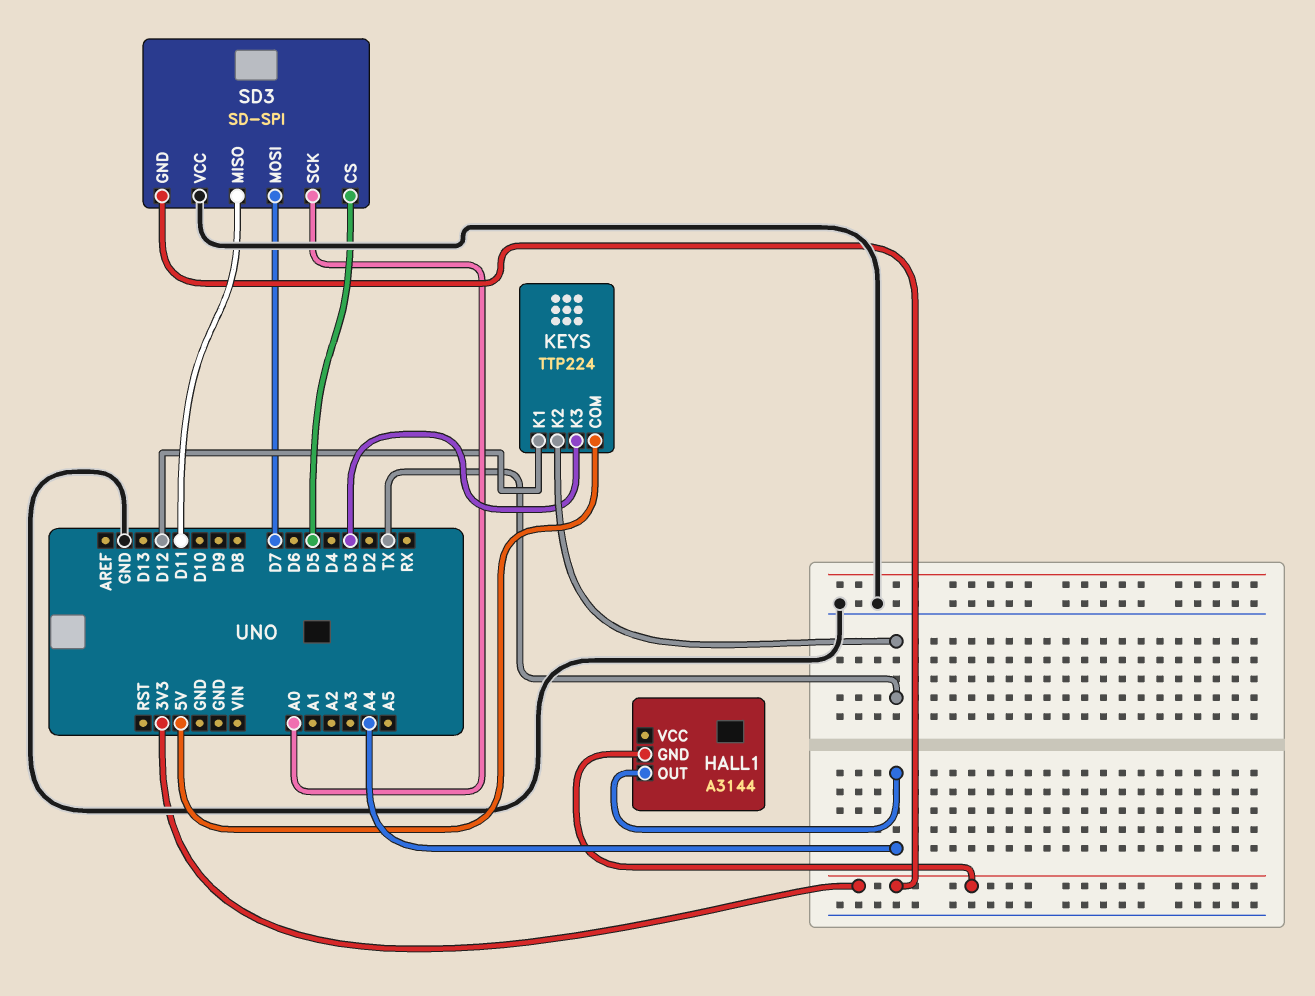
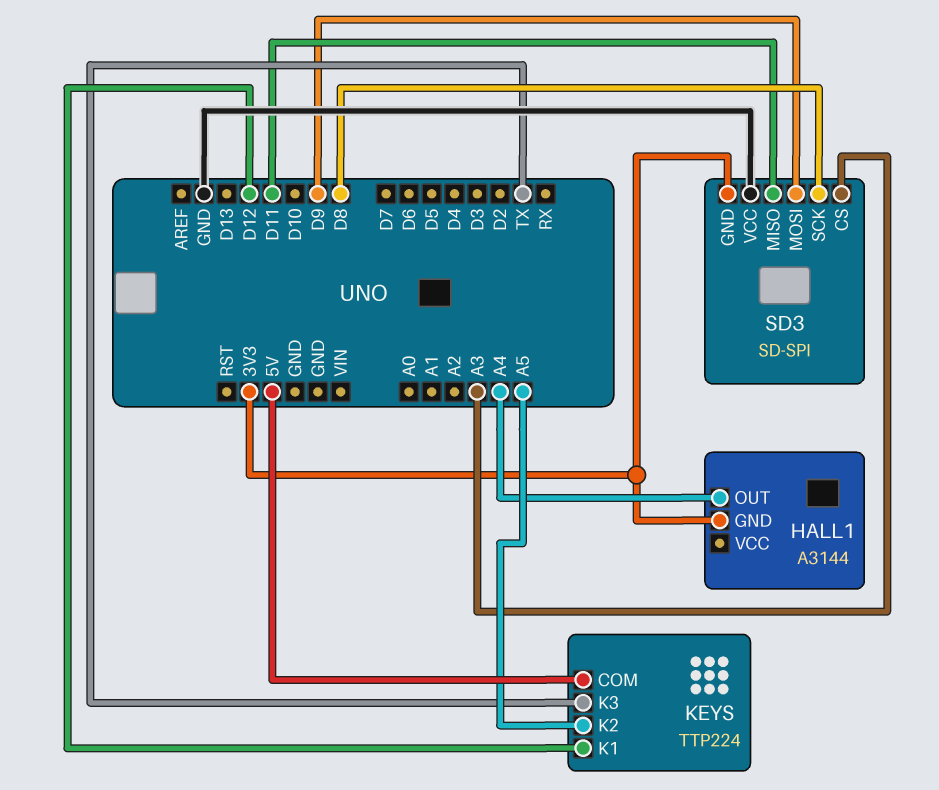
KEYS pin K2: TX -> A5
KEYS pin K3: D3 -> TX
SD3 pin CS: D5 -> A3
SD3 pin MOSI: D7 -> D9
SD3 pin SCK: A0 -> D8

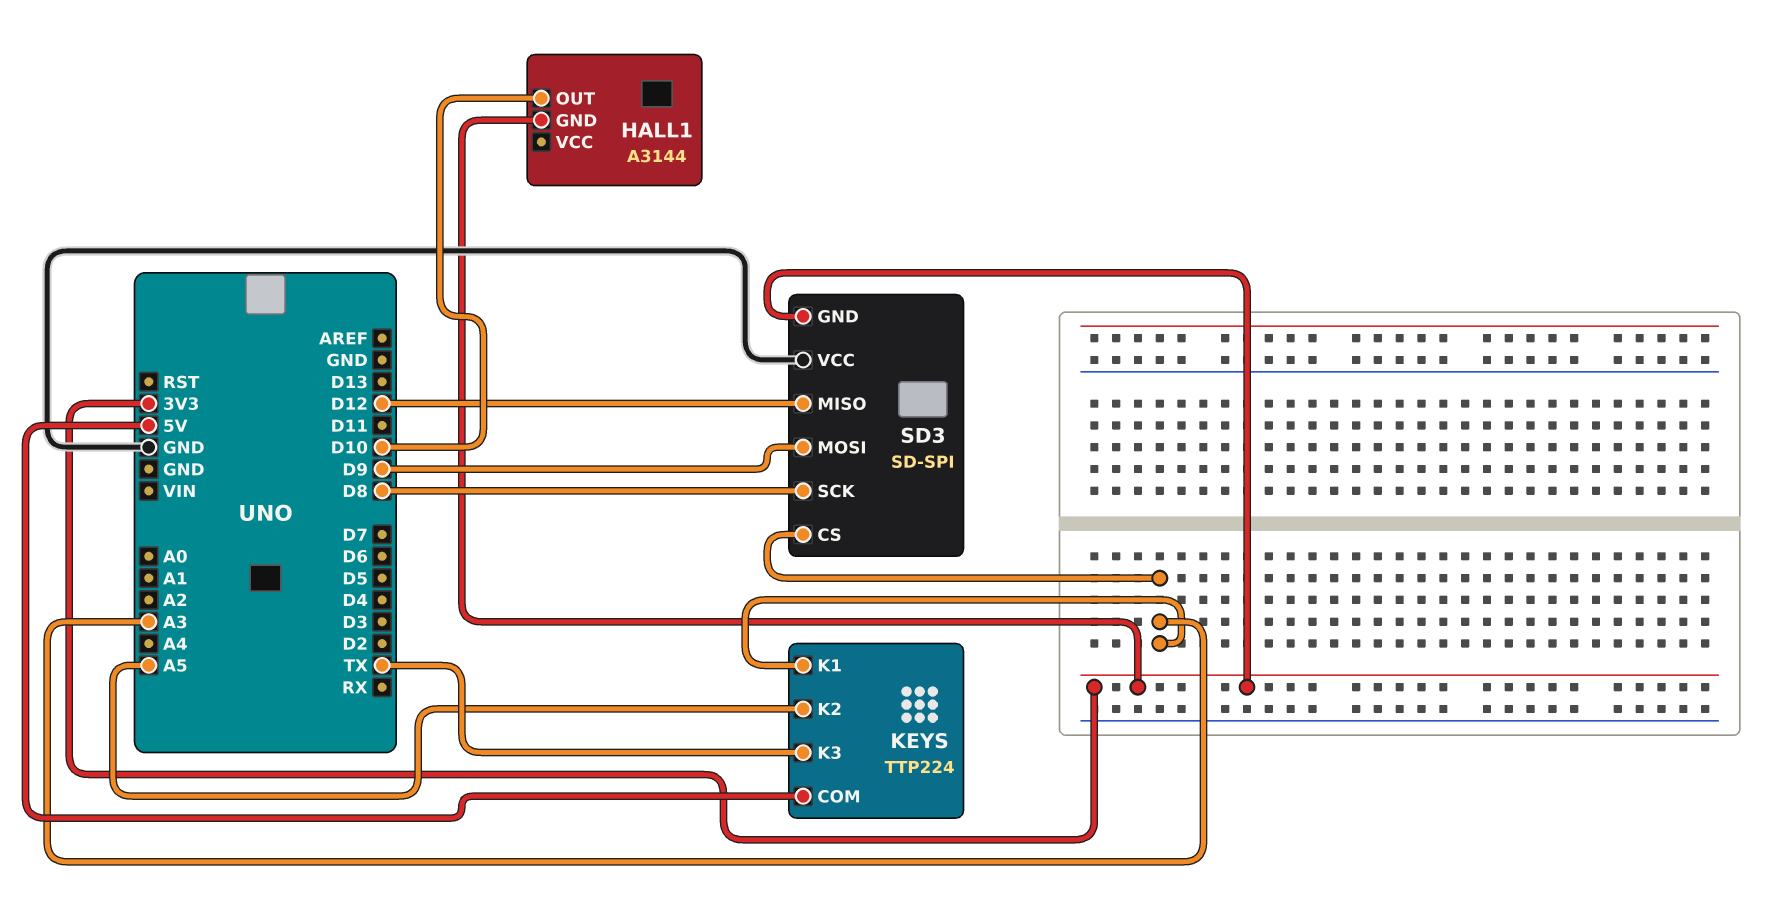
HALL1 pin OUT: A4 -> D10
KEYS pin K1: D12 -> A3
SD3 pin MISO: D11 -> D12

